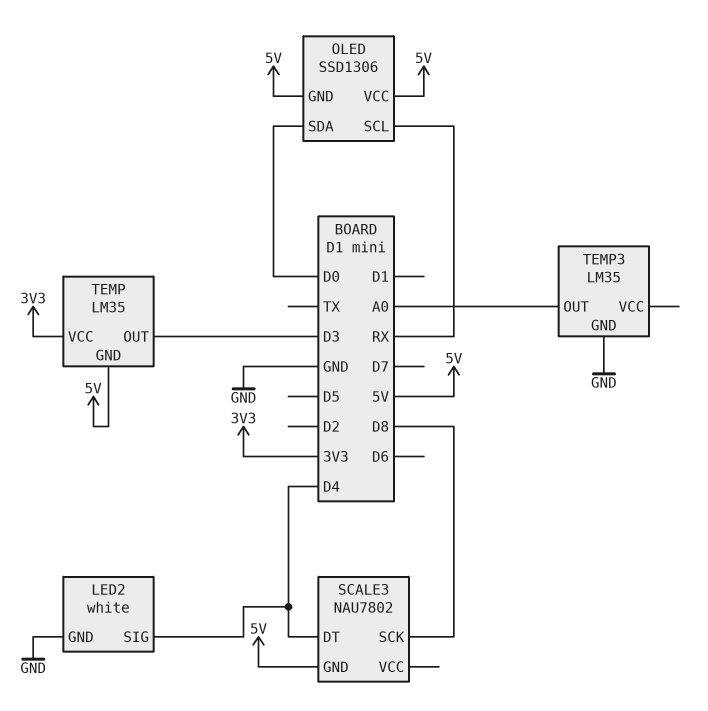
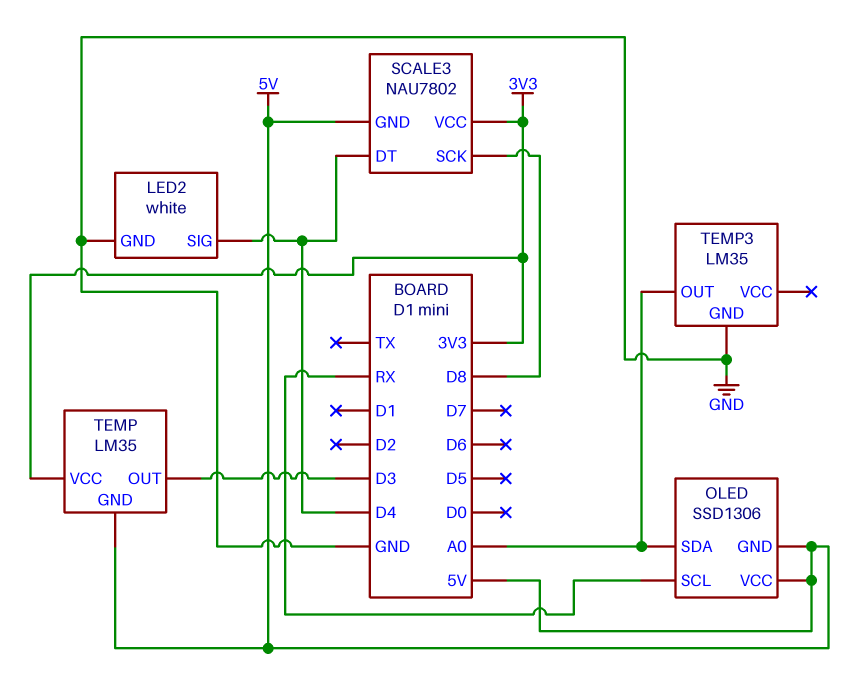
OLED pin SDA: D0 -> A0
SCALE3 pin VCC: none -> 3V3

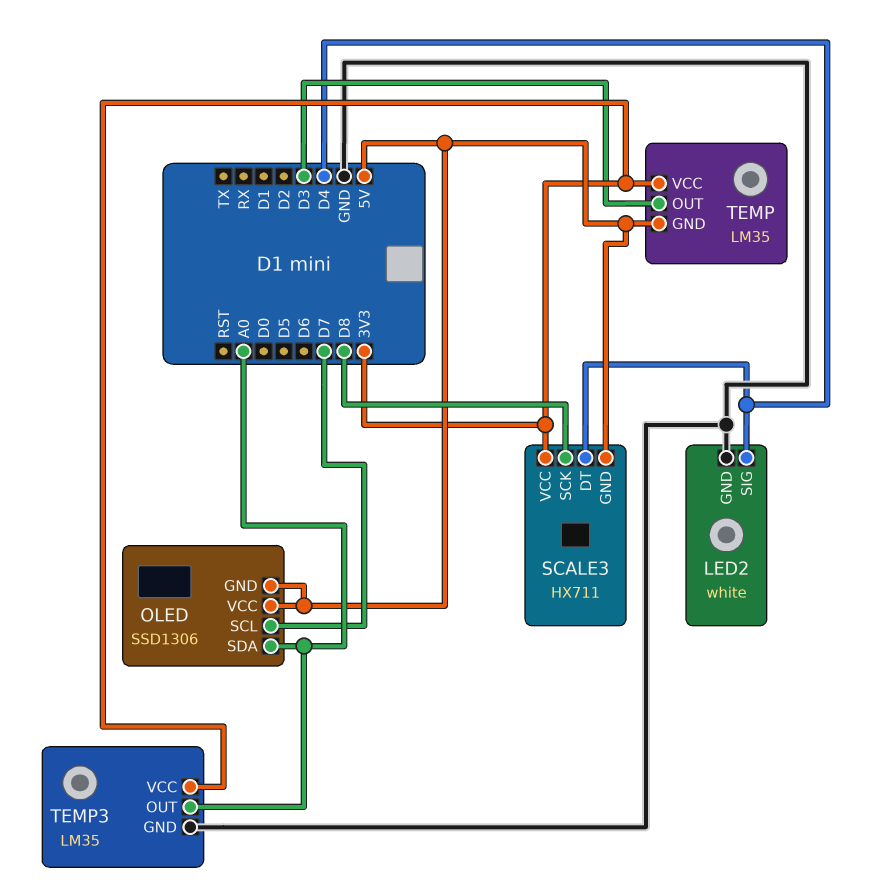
OLED pin SCL: RX -> D7
SCALE3: NAU7802 -> HX711
TEMP3 pin VCC: none -> 3V3

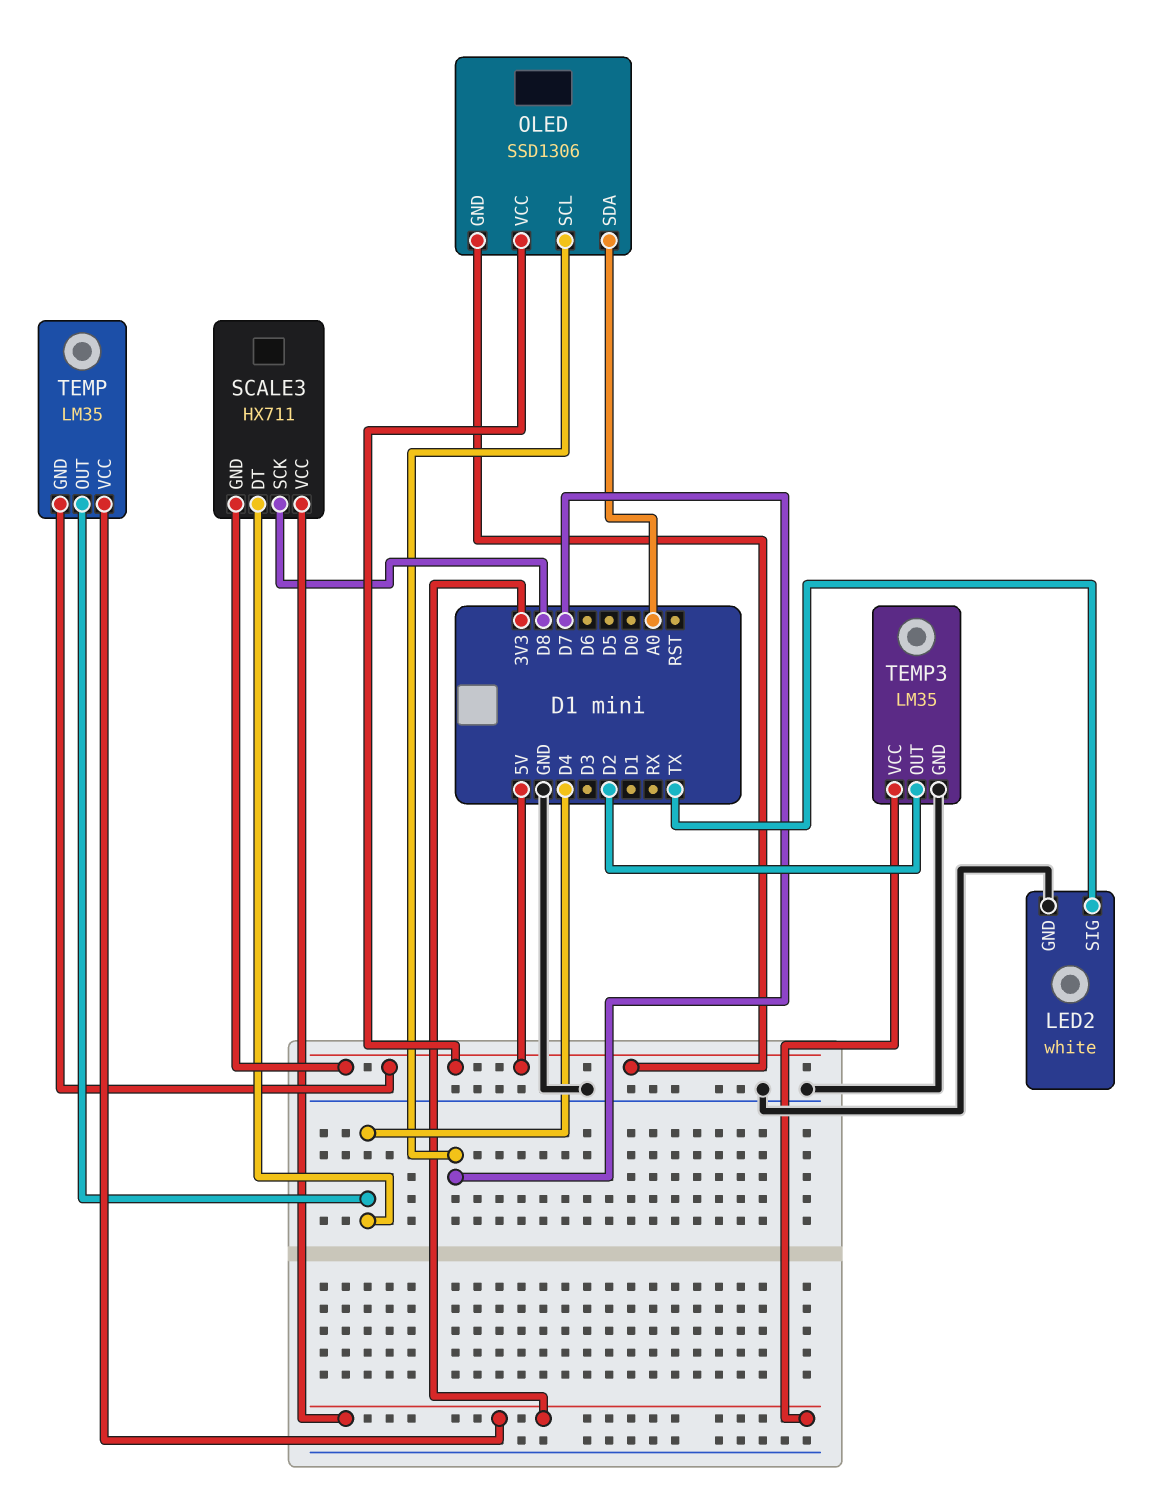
LED2 pin SIG: D4 -> TX
TEMP pin OUT: D3 -> D4
TEMP3 pin OUT: A0 -> D2

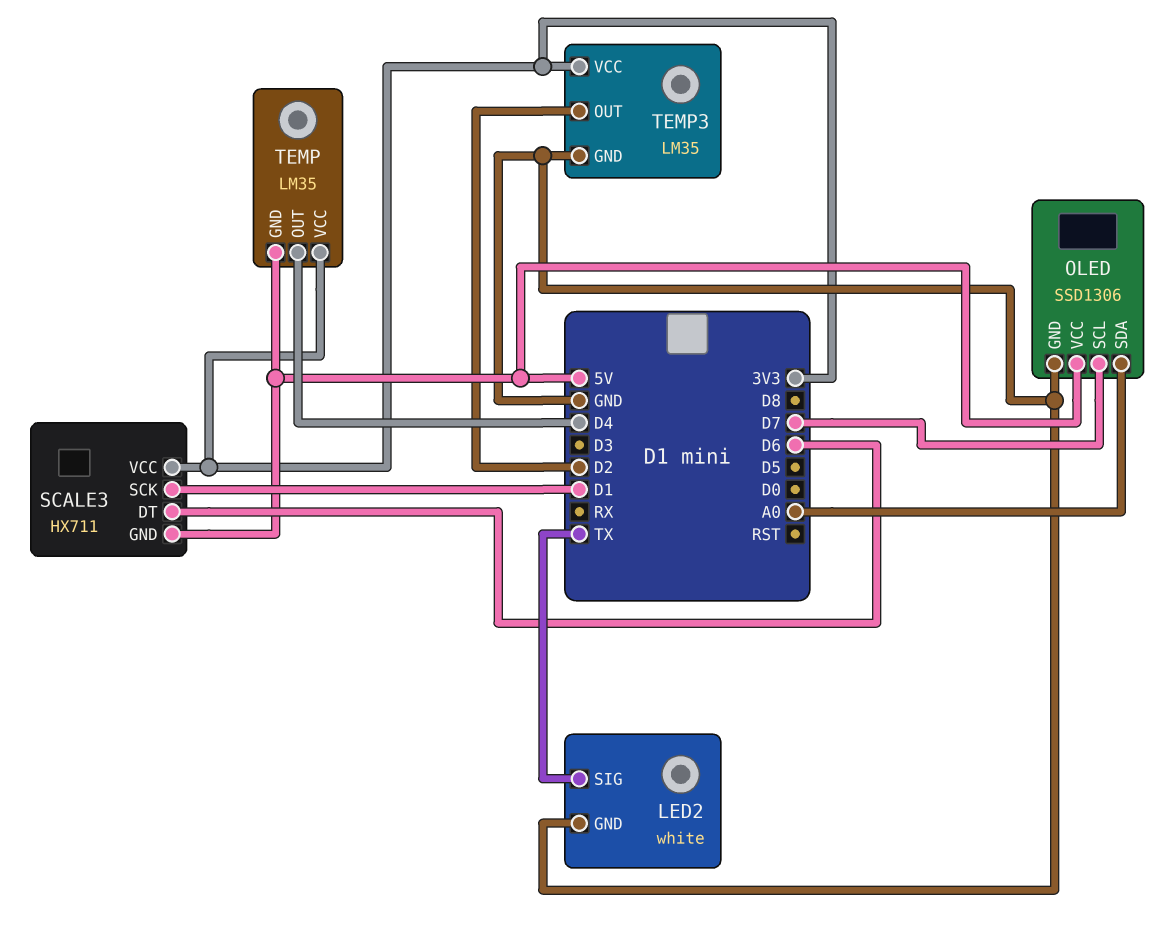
OLED pin GND: 5V -> GND
SCALE3 pin DT: D4 -> D6
SCALE3 pin SCK: D8 -> D1

